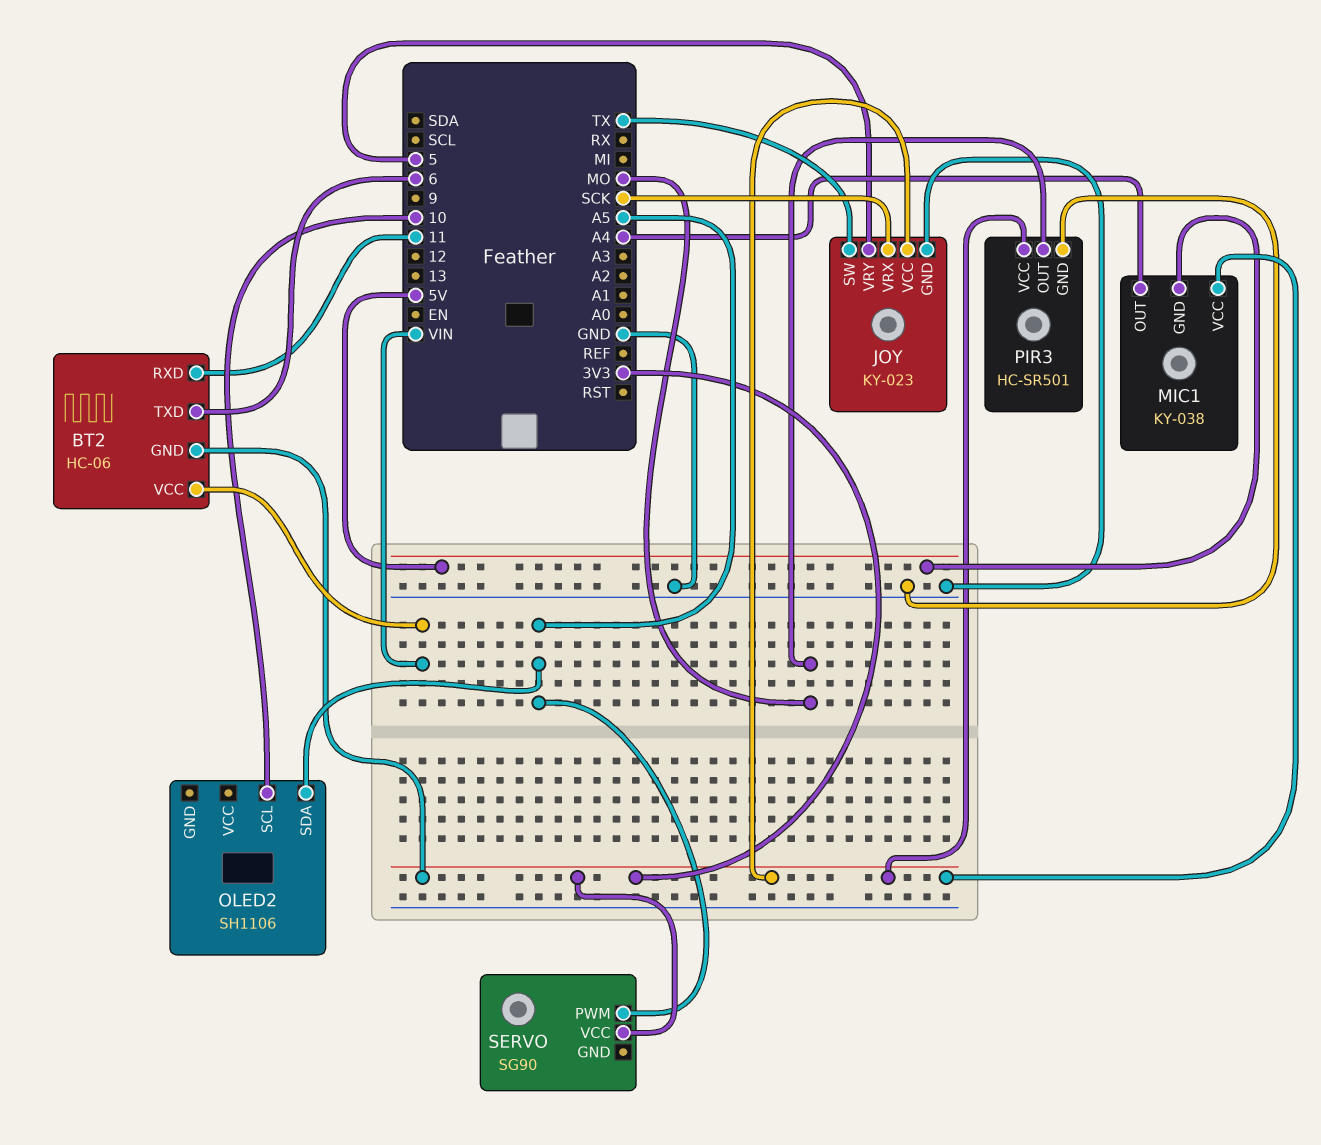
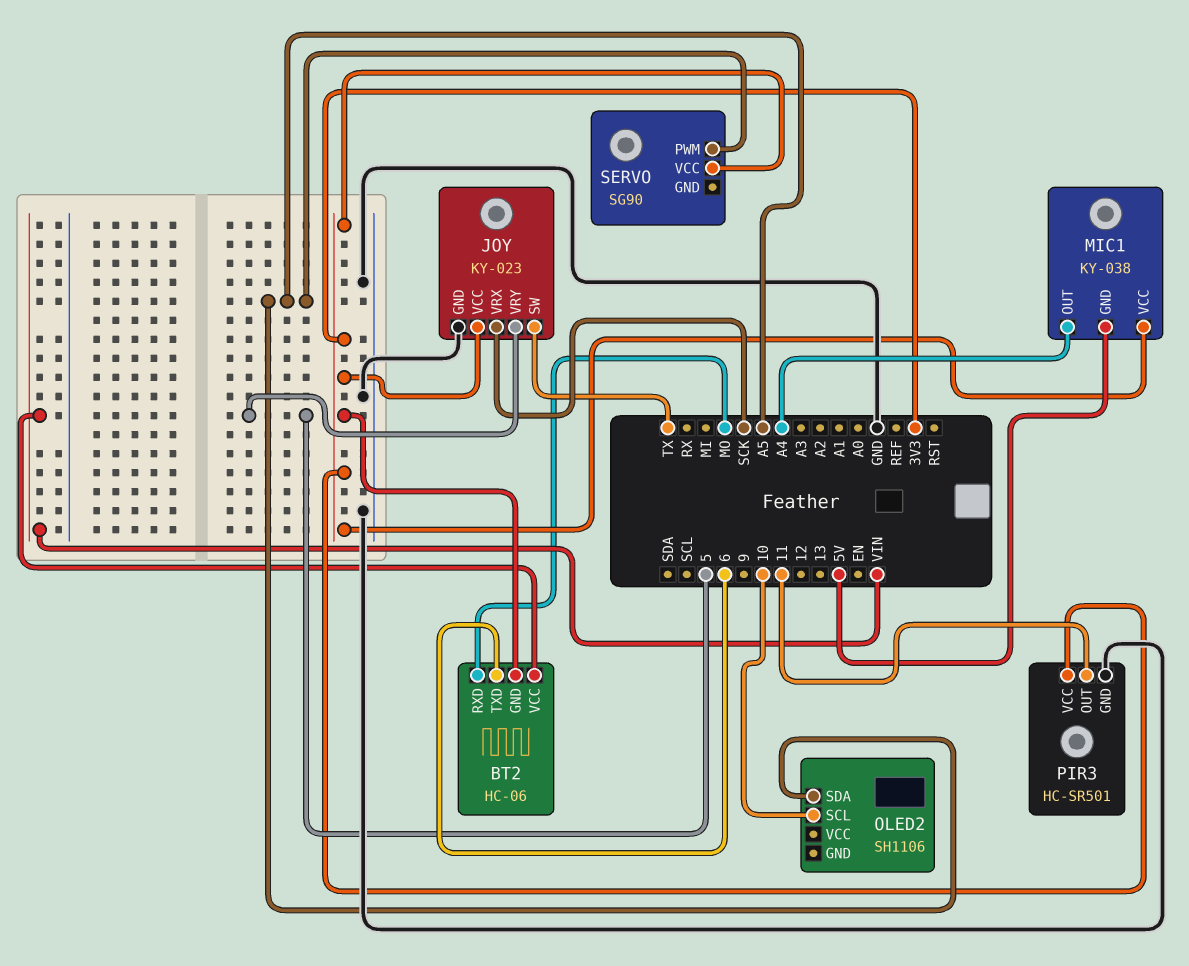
BT2 pin RXD: 11 -> MO
PIR3 pin OUT: MO -> 11

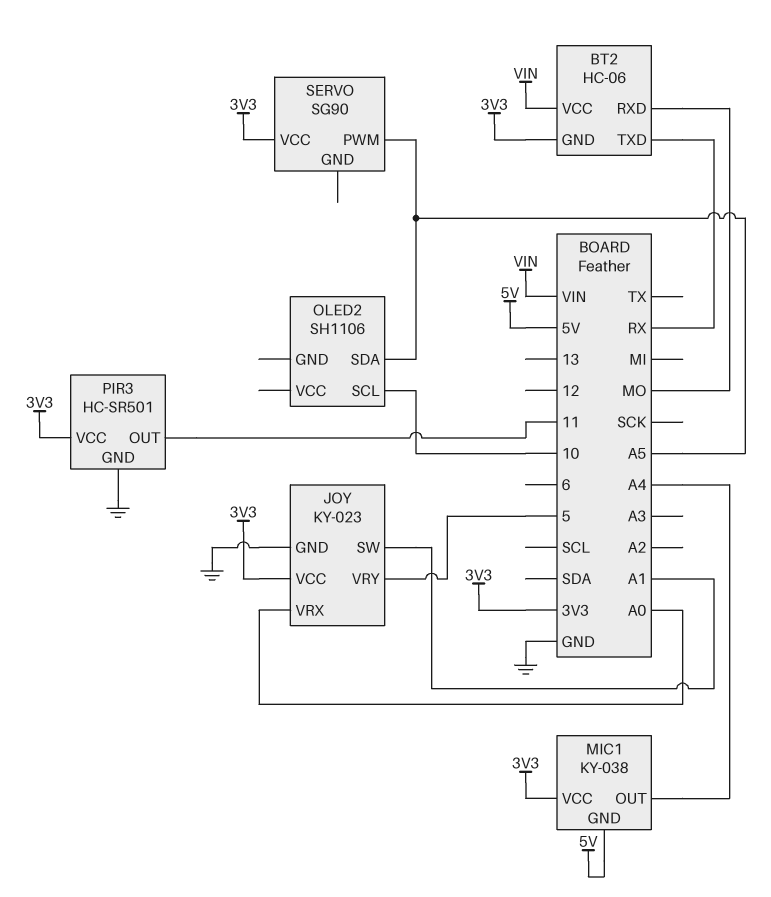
BT2 pin TXD: 6 -> RX
JOY pin SW: TX -> A1
JOY pin VRX: SCK -> A0

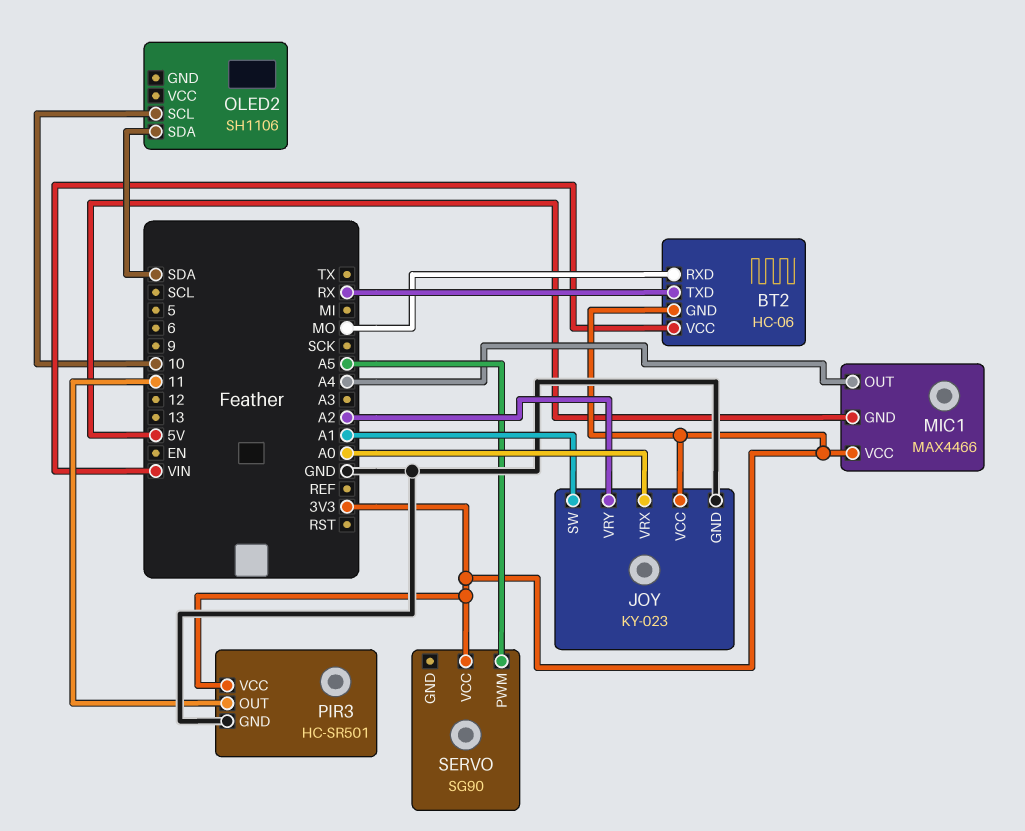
JOY pin VRY: 5 -> A2
MIC1: KY-038 -> MAX4466
OLED2 pin SDA: A5 -> SDA

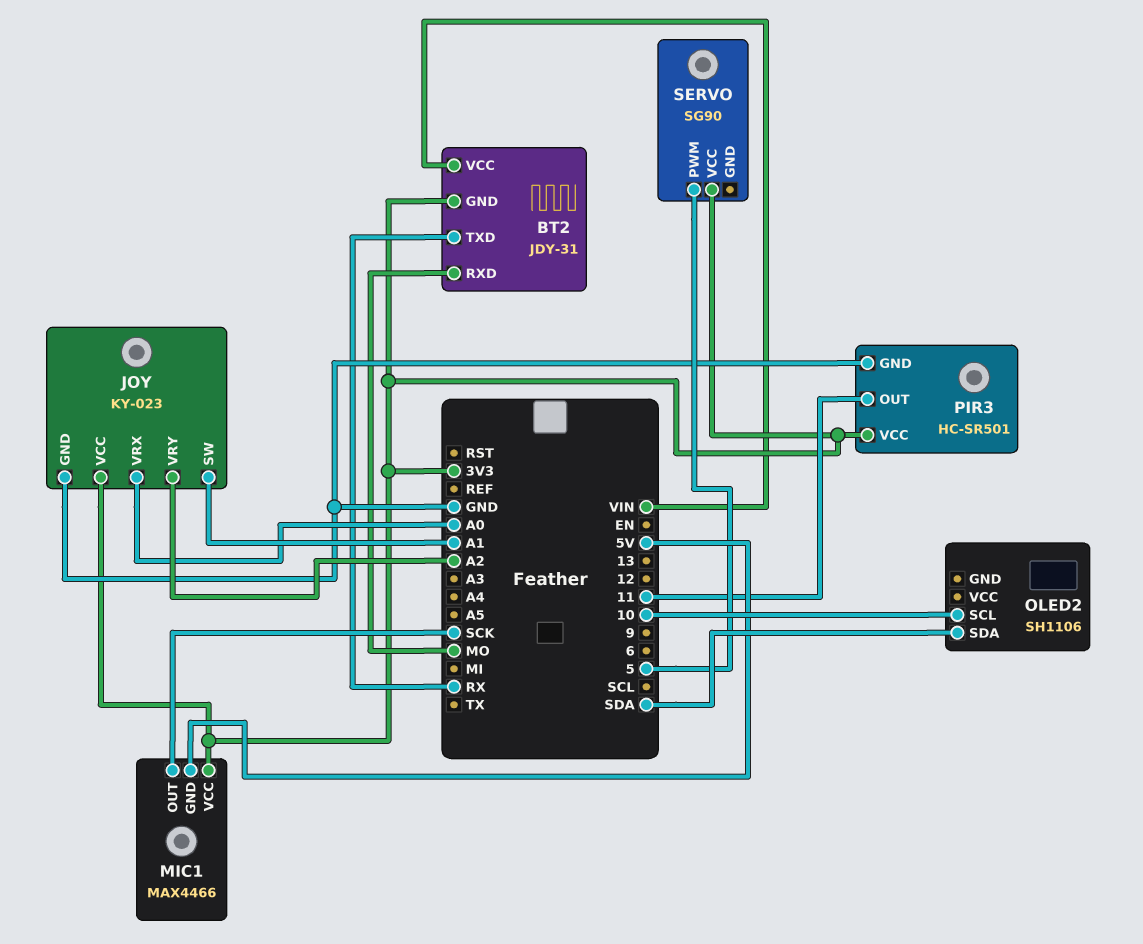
BT2: HC-06 -> JDY-31
MIC1 pin OUT: A4 -> SCK
SERVO pin PWM: A5 -> 5

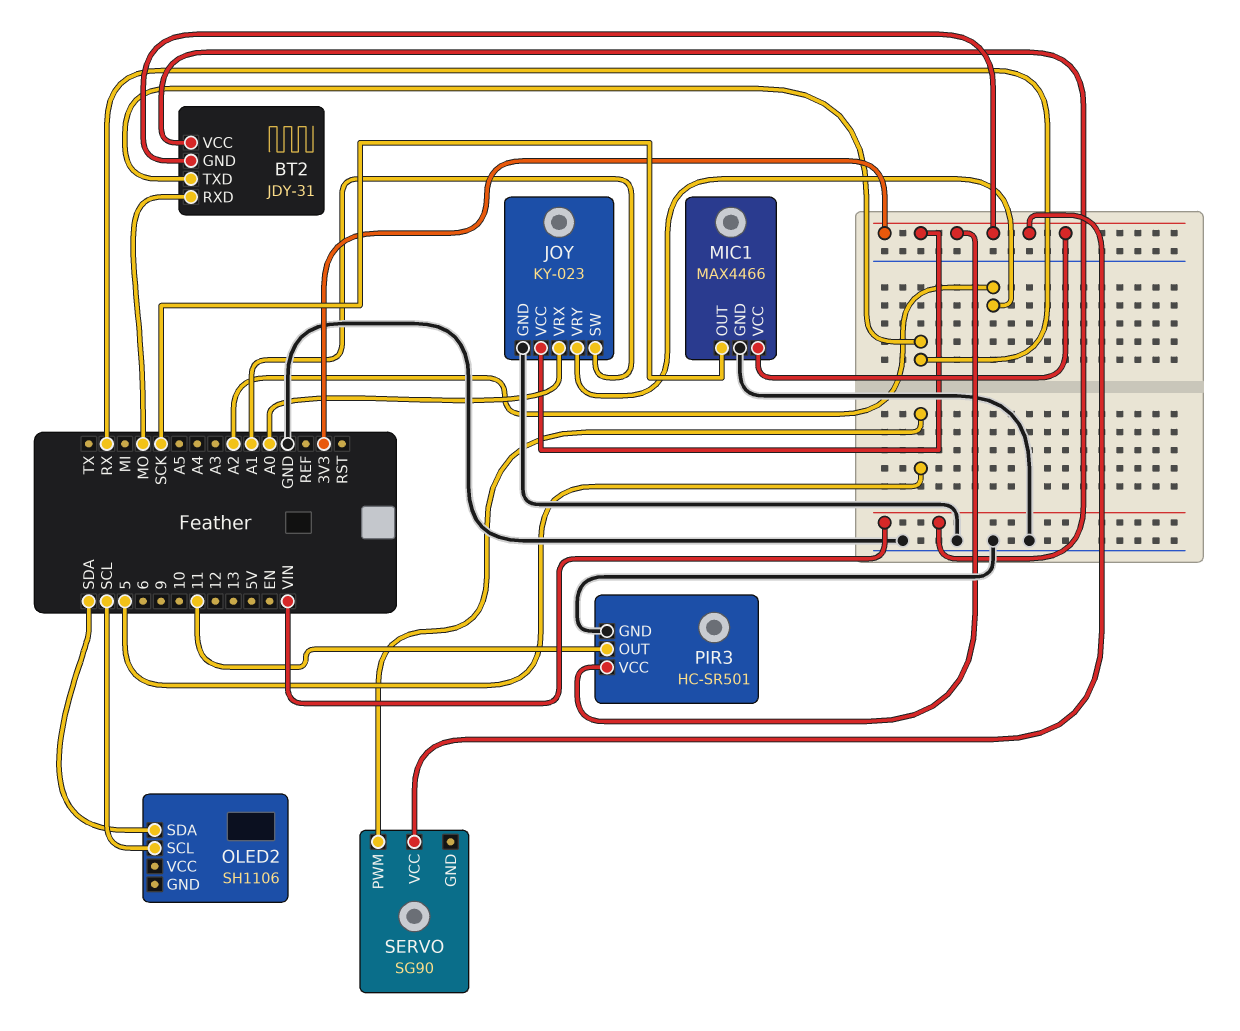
MIC1 pin GND: 5V -> GND
OLED2 pin SCL: 10 -> SCL

